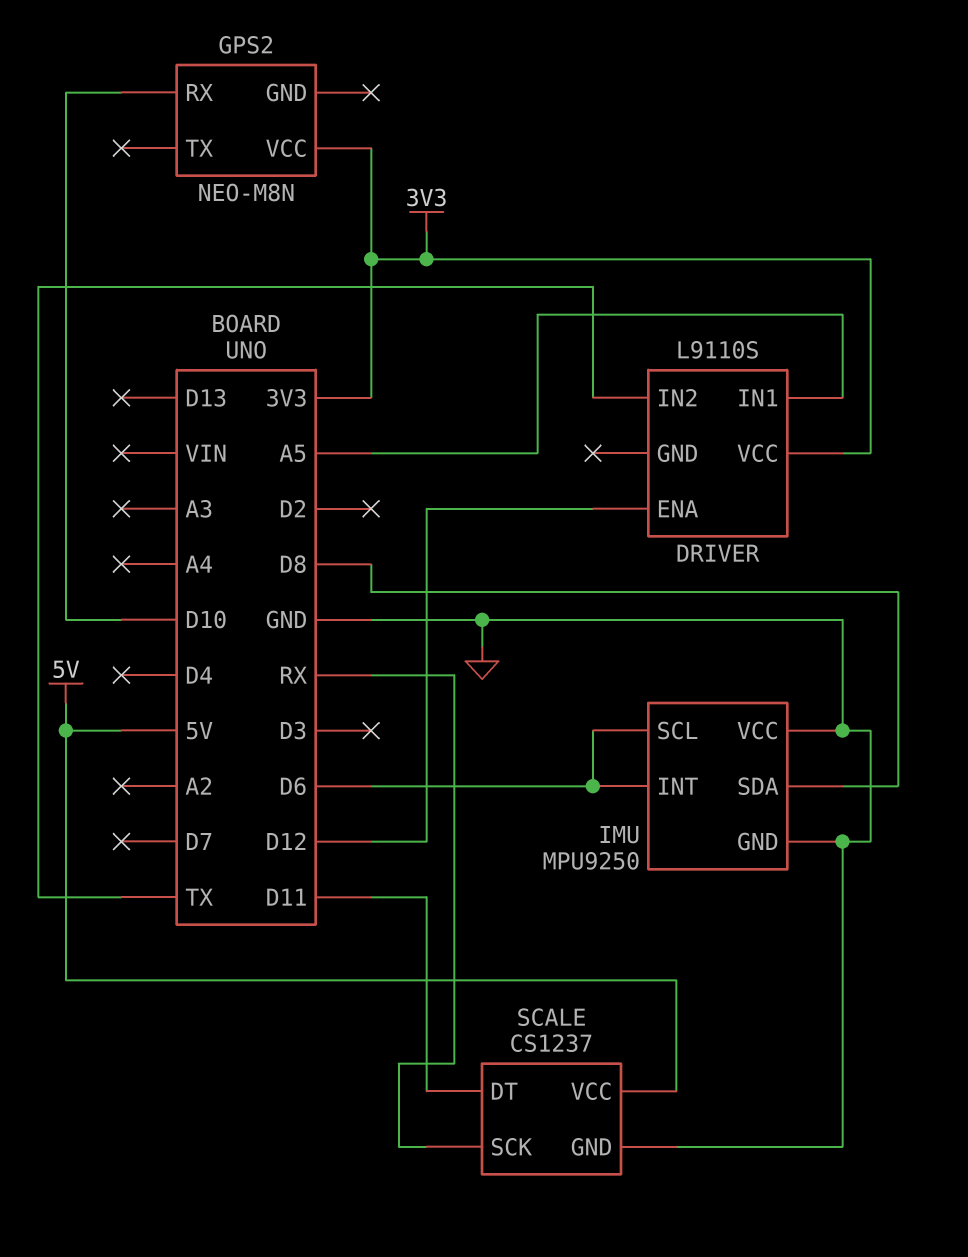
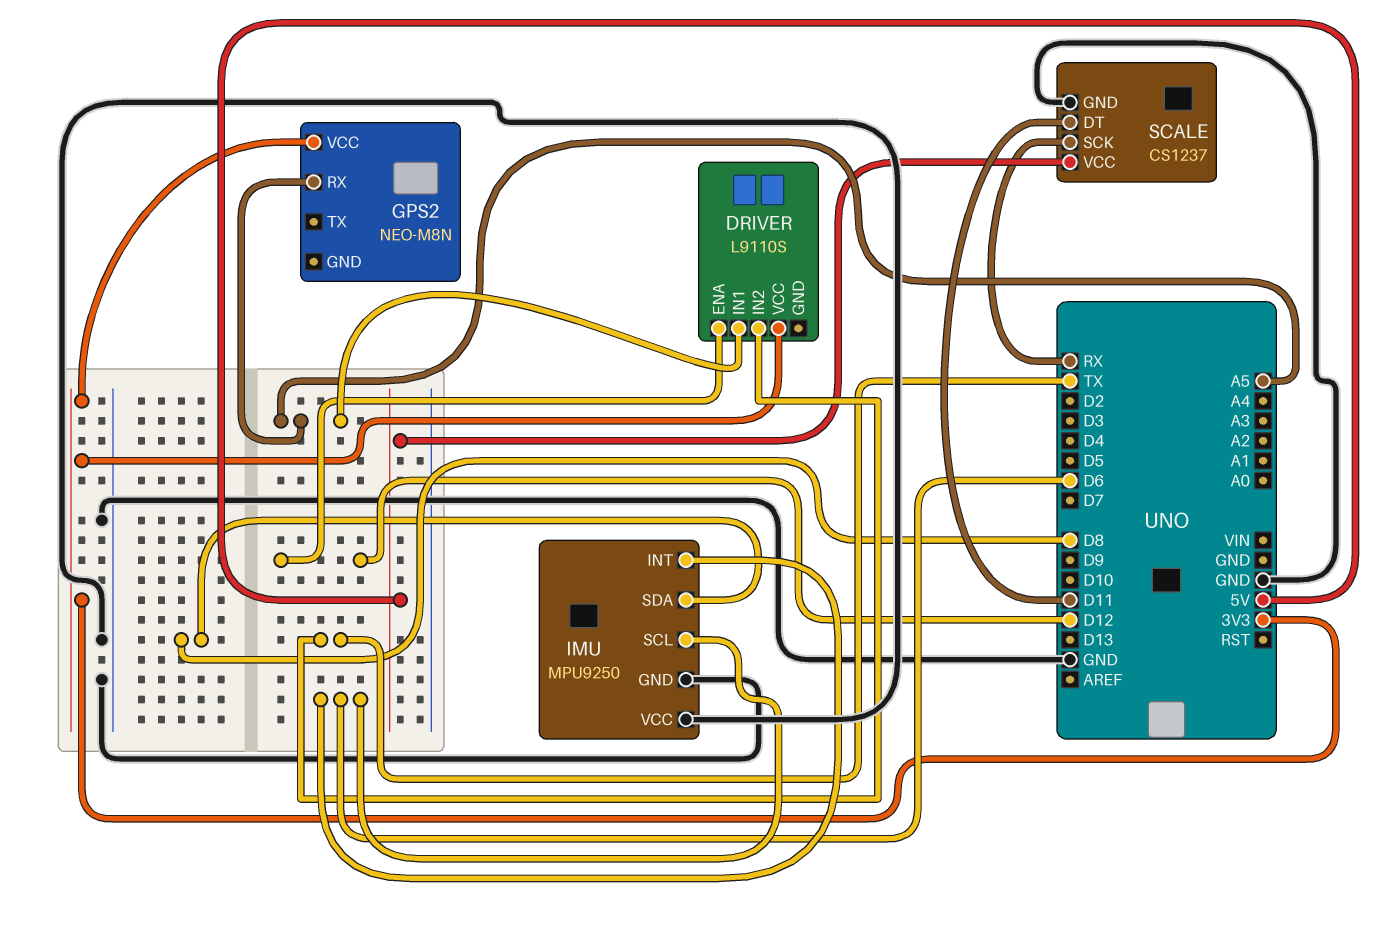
GPS2 pin RX: D10 -> A5

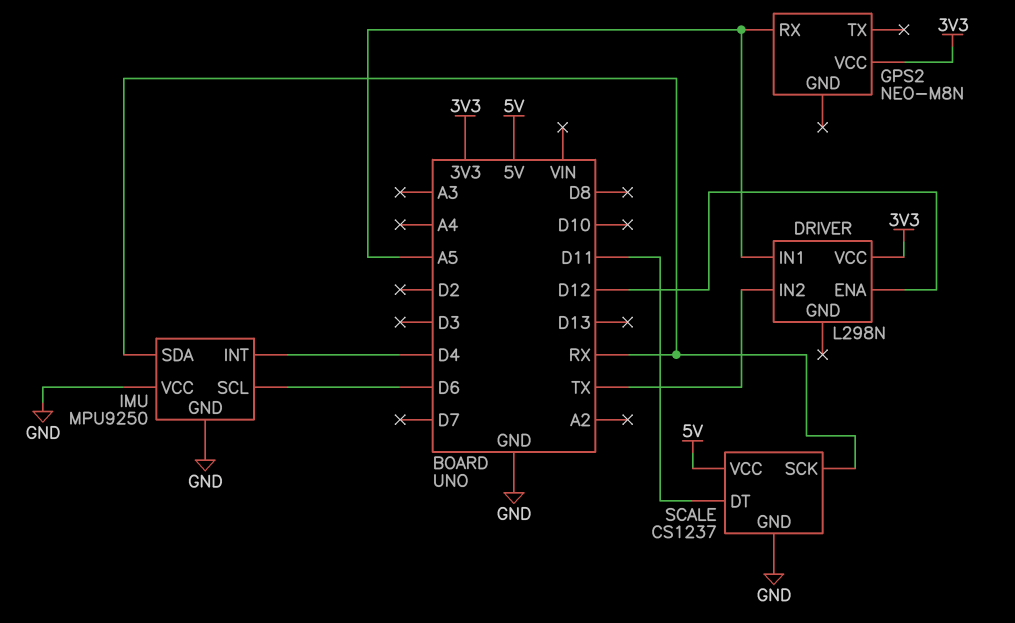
DRIVER: L9110S -> L298N
IMU pin INT: D6 -> D4
IMU pin SDA: D8 -> RX

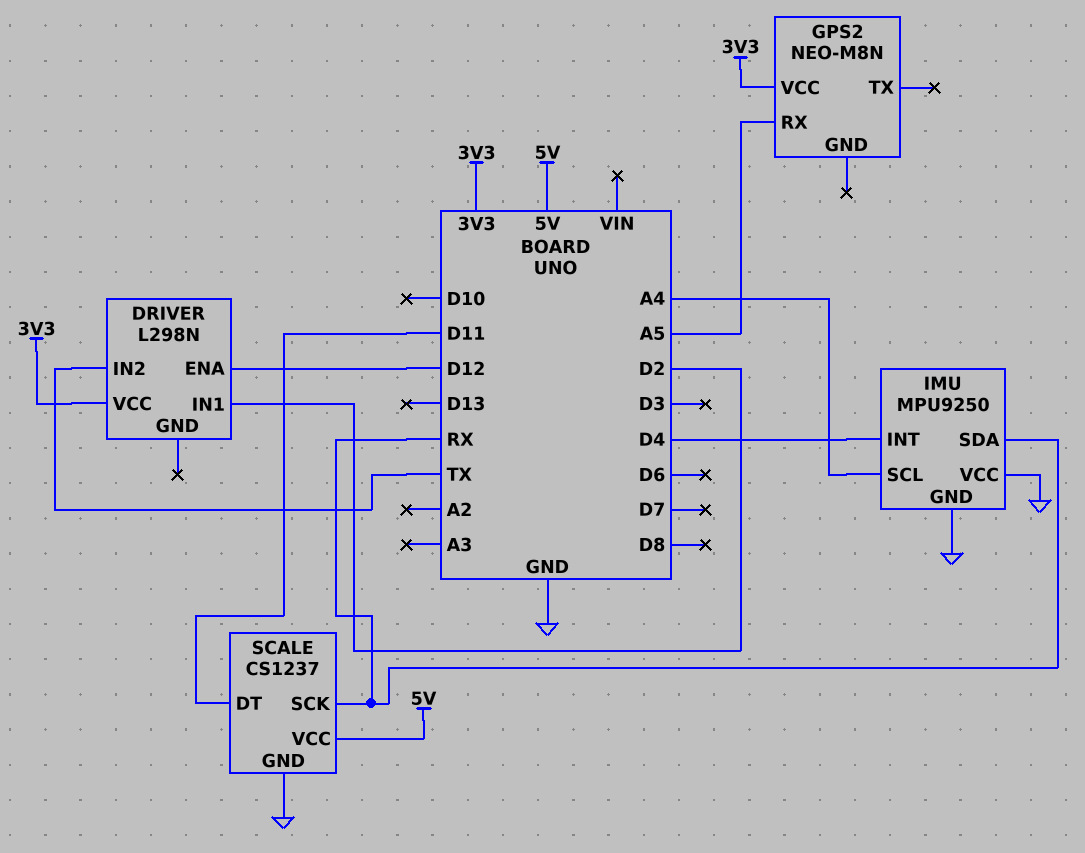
DRIVER pin IN1: A5 -> D2
IMU pin SCL: D6 -> A4

